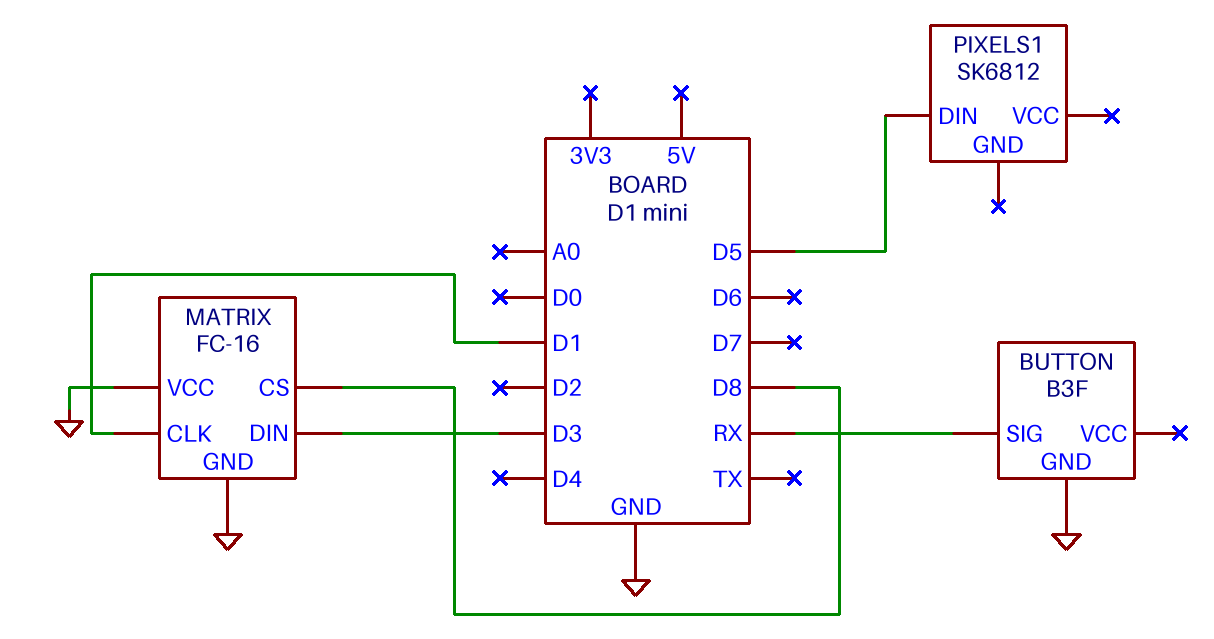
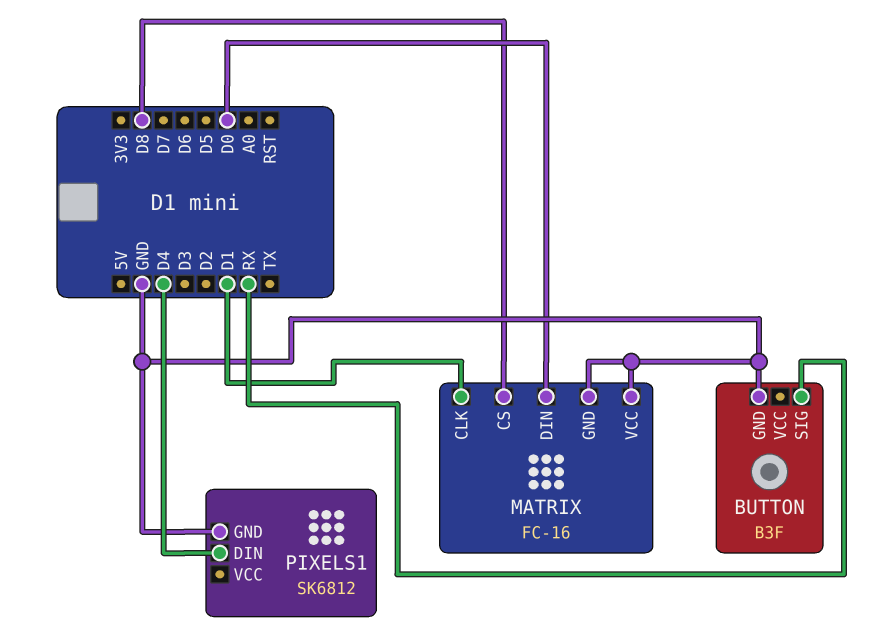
MATRIX pin DIN: D3 -> D0
PIXELS1 pin DIN: D5 -> D4
PIXELS1 pin GND: none -> GND

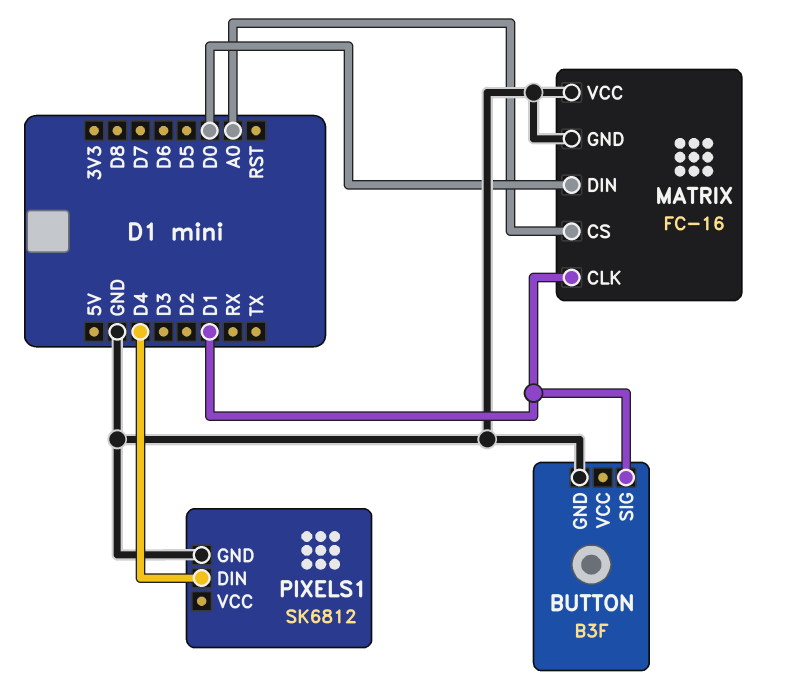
BUTTON pin SIG: RX -> D1
MATRIX pin CS: D8 -> A0

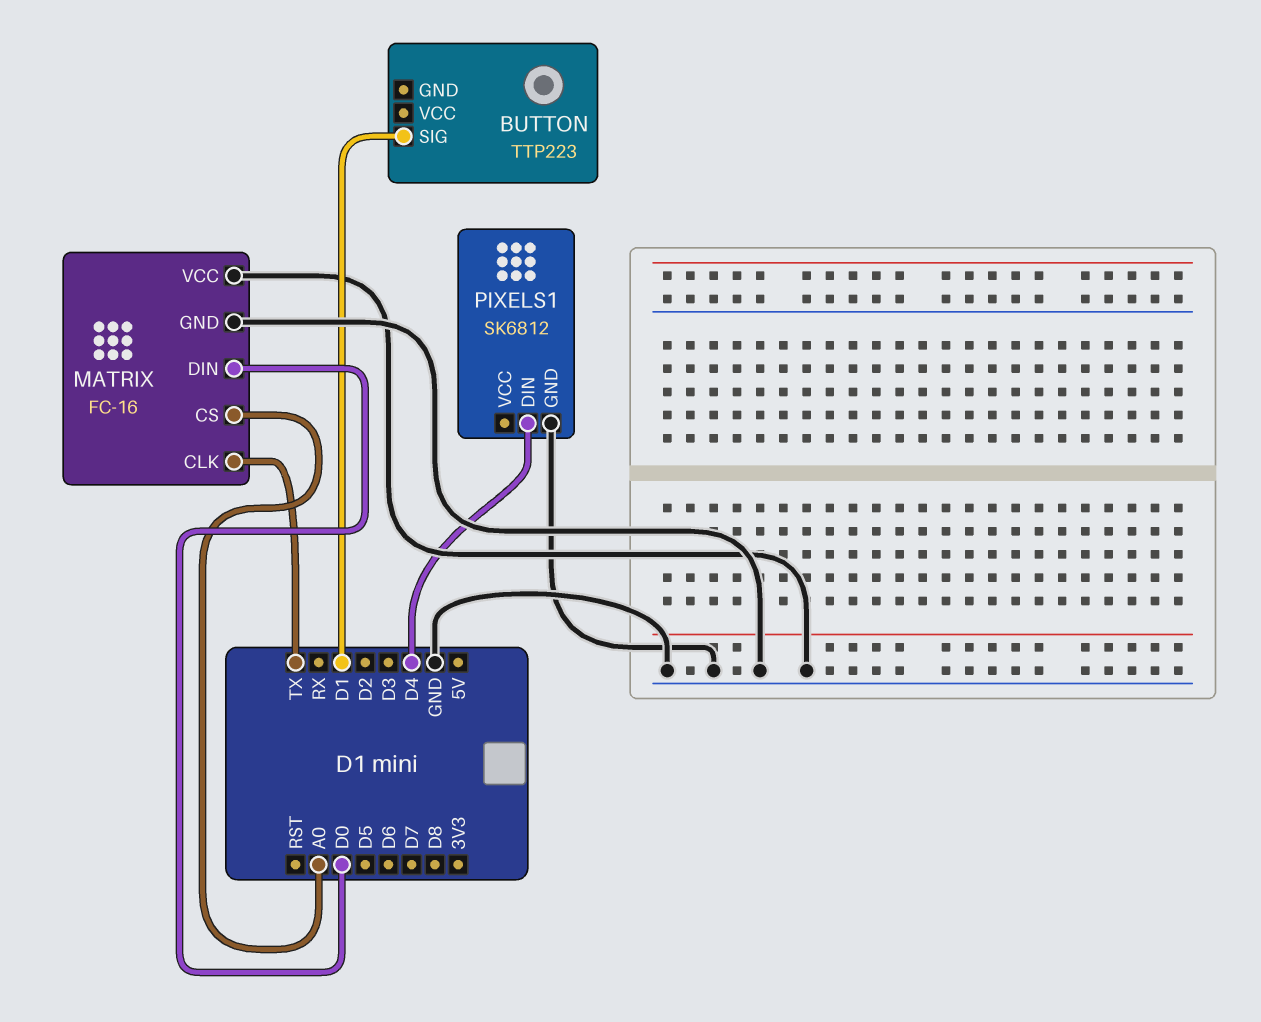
BUTTON: B3F -> TTP223
BUTTON pin GND: GND -> none
MATRIX pin CLK: D1 -> TX

